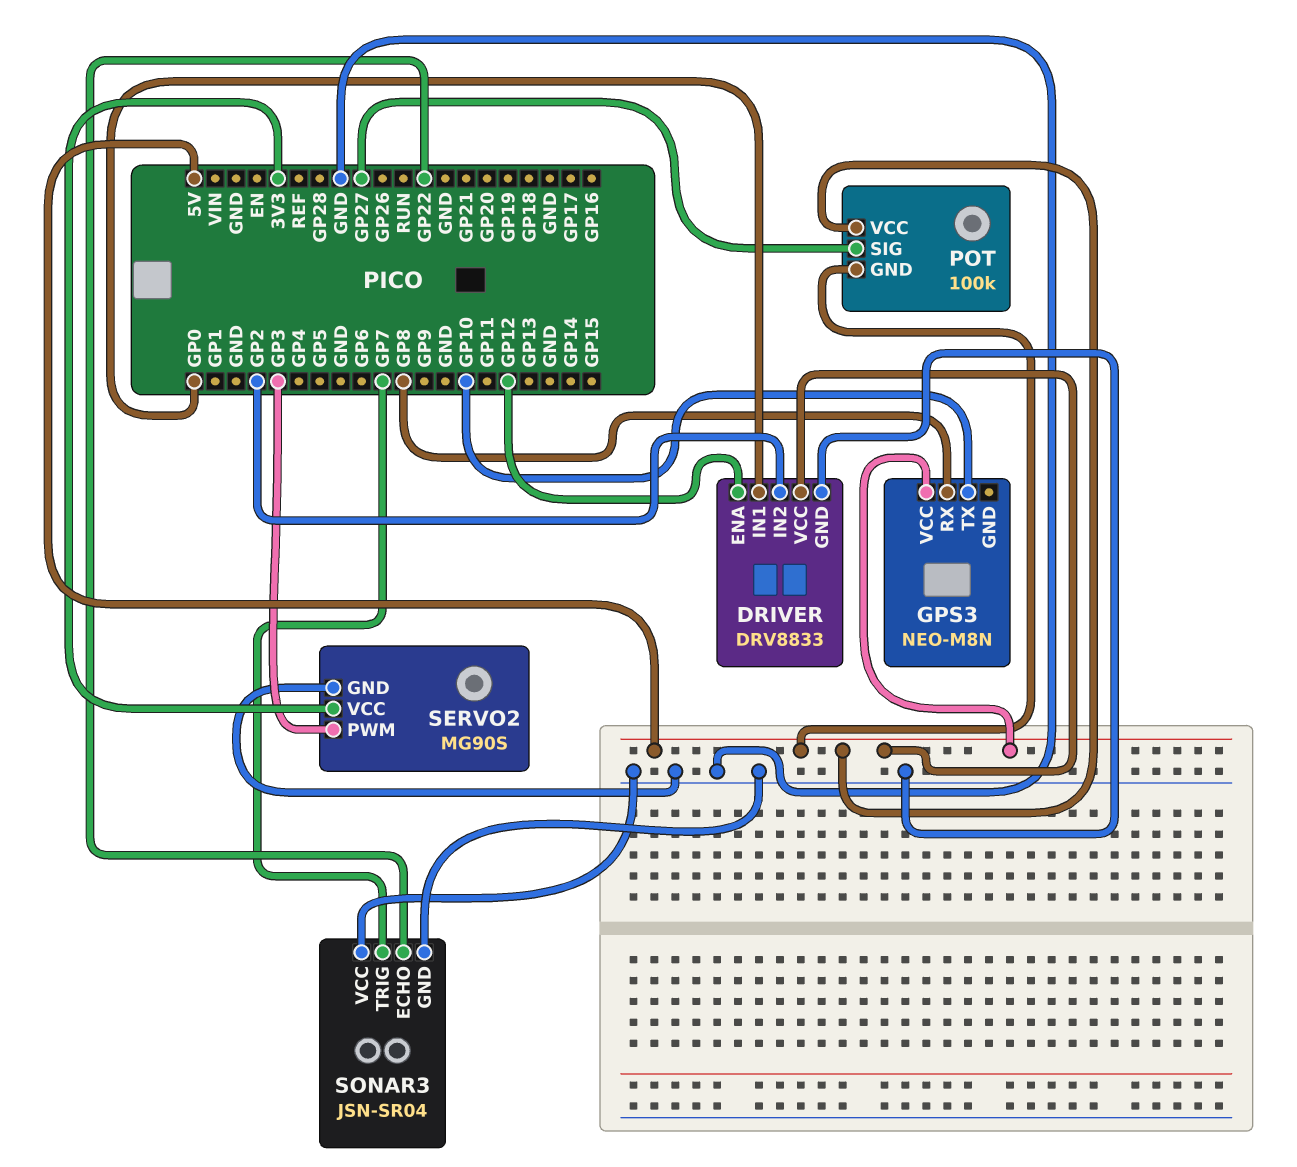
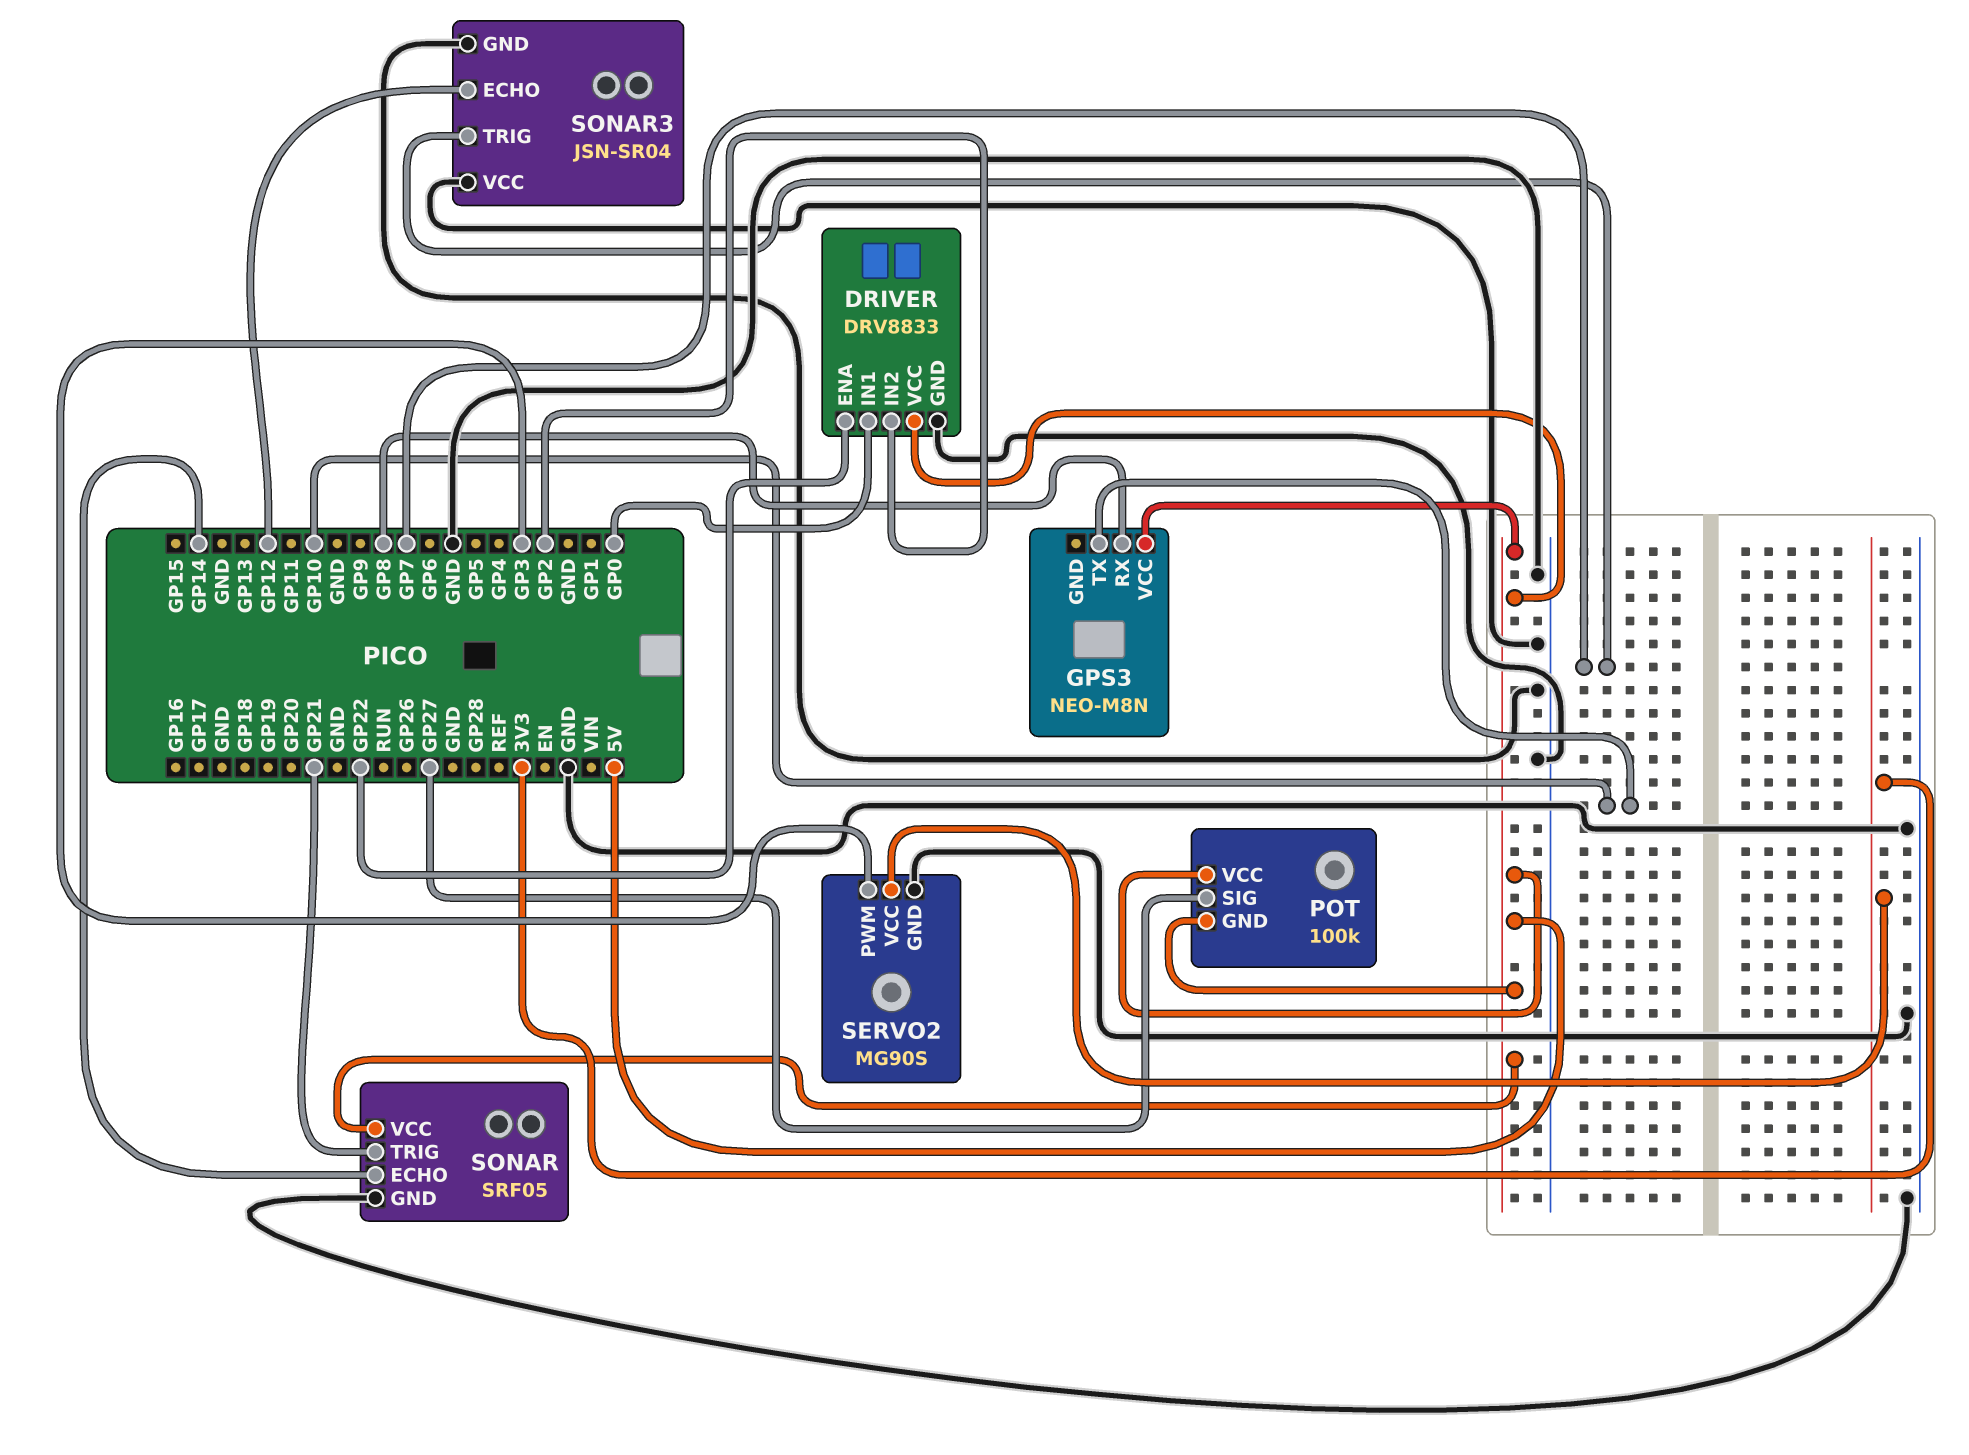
DRIVER pin ENA: GP12 -> GP22
SONAR: none -> SRF05
SONAR pin ECHO: none -> GP14
SONAR pin GND: none -> GND
SONAR pin TRIG: none -> GP21
SONAR pin VCC: none -> 5V
SONAR3 pin ECHO: GP22 -> GP12

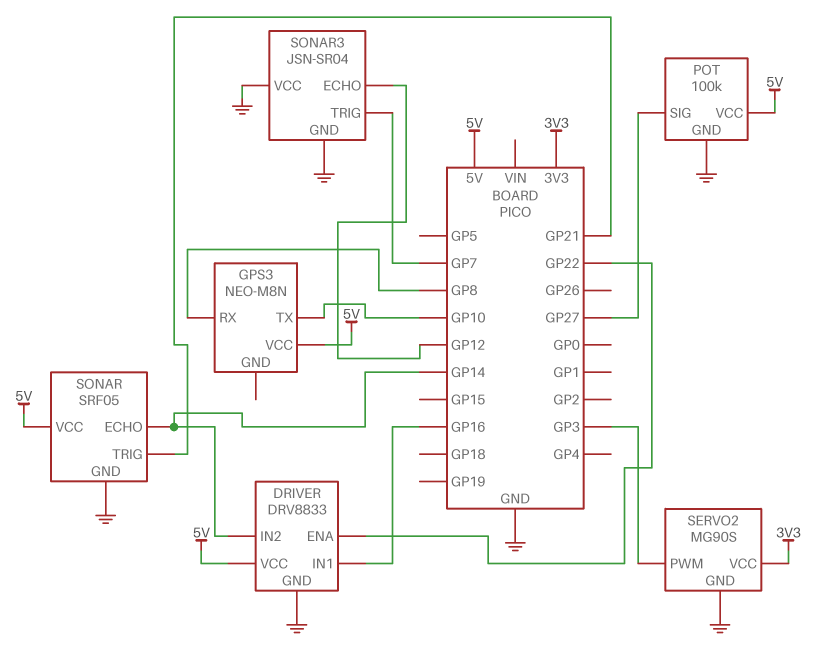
DRIVER pin IN1: GP0 -> GP16
DRIVER pin IN2: GP2 -> GP14
POT pin GND: 5V -> GND

